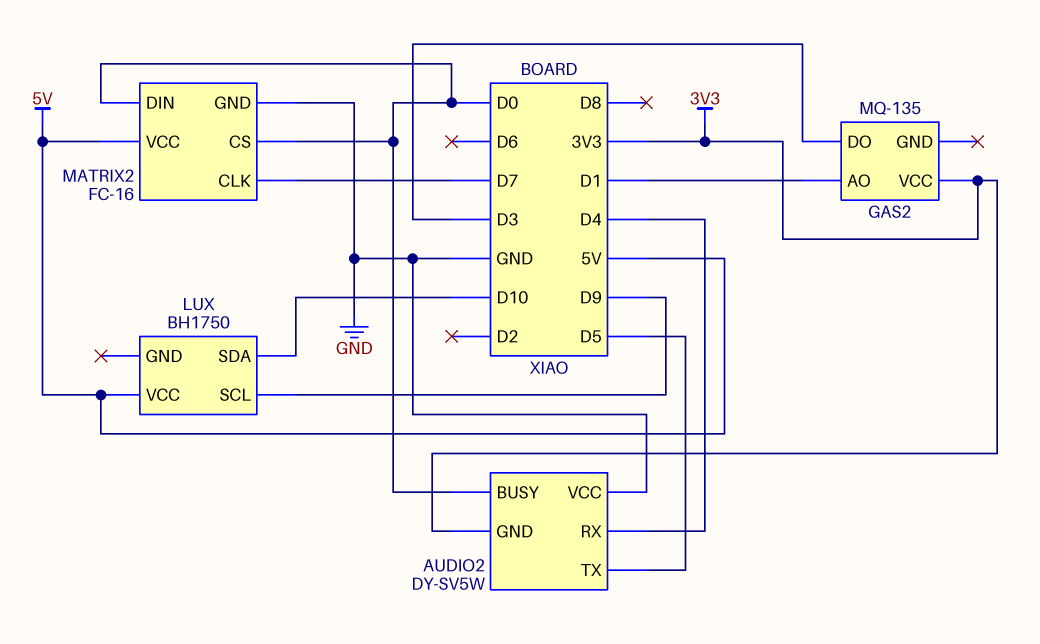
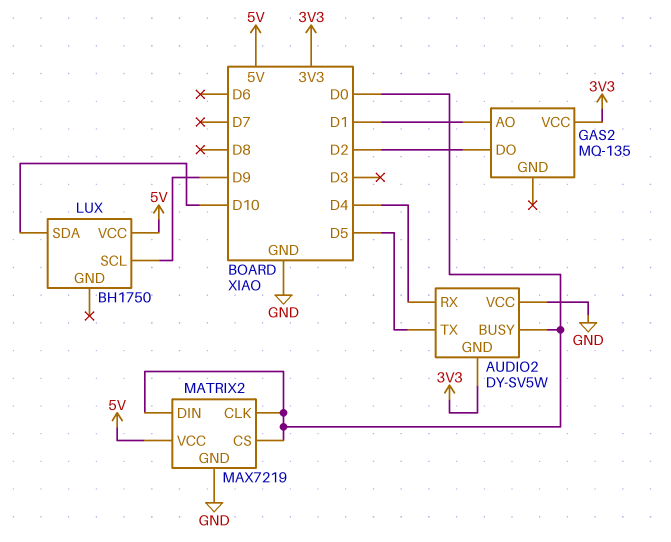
GAS2 pin DO: D3 -> D2
MATRIX2: FC-16 -> MAX7219
MATRIX2 pin CLK: D7 -> D0

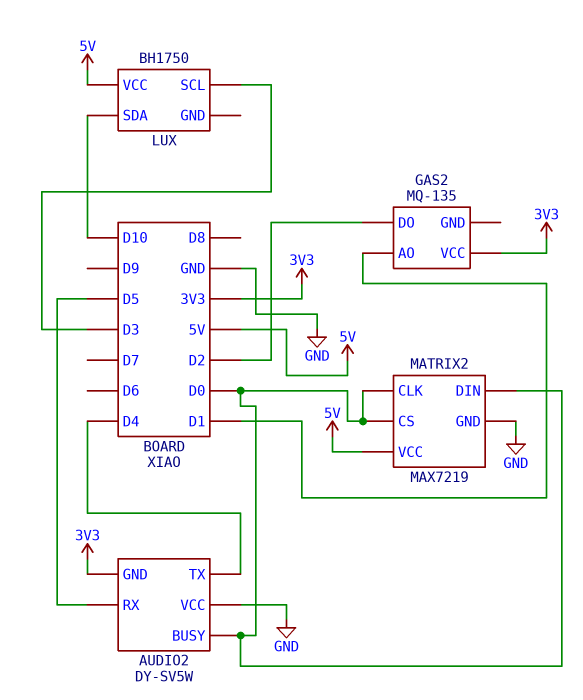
AUDIO2 pin RX: D4 -> D5
AUDIO2 pin TX: D5 -> D4
LUX pin SCL: D9 -> D3

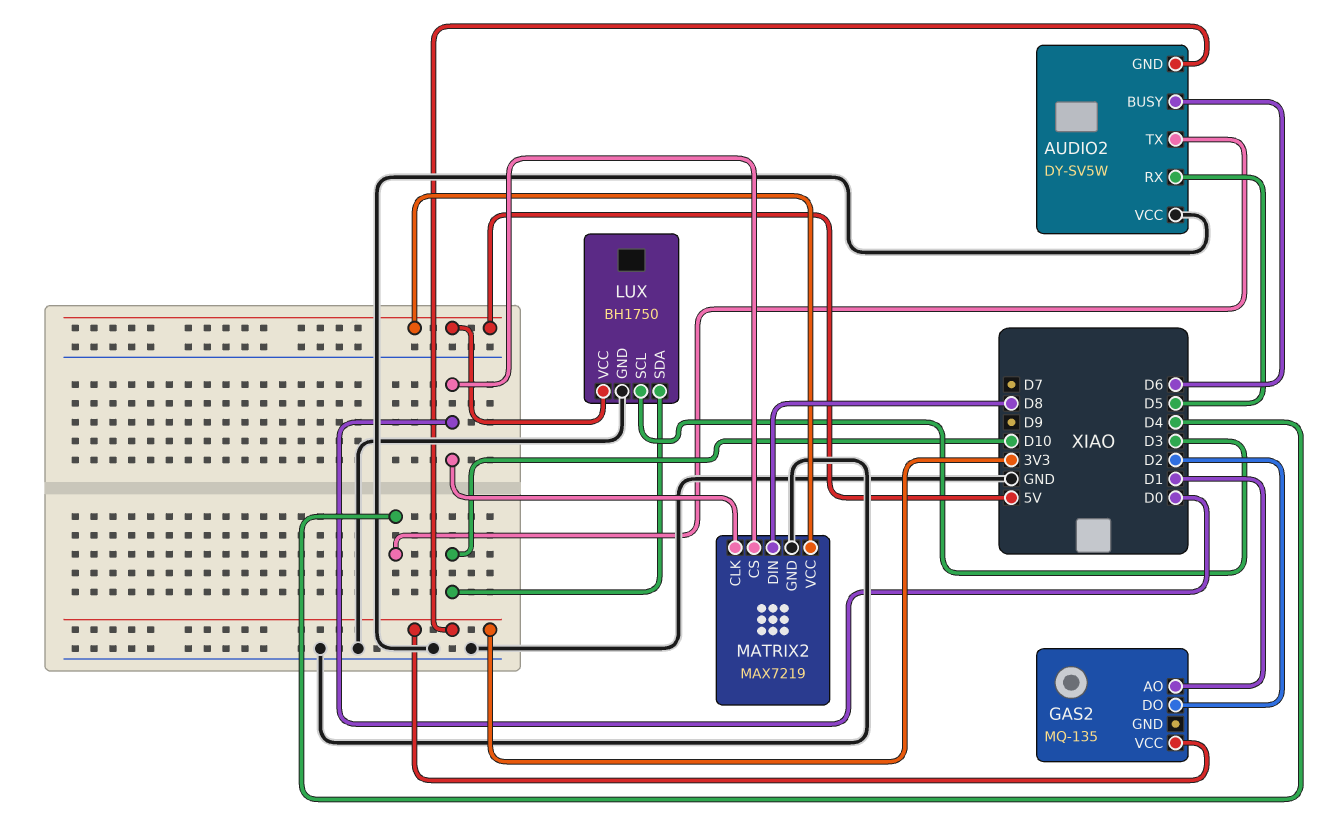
AUDIO2 pin BUSY: D0 -> D6
LUX pin GND: none -> GND
MATRIX2 pin DIN: D0 -> D8

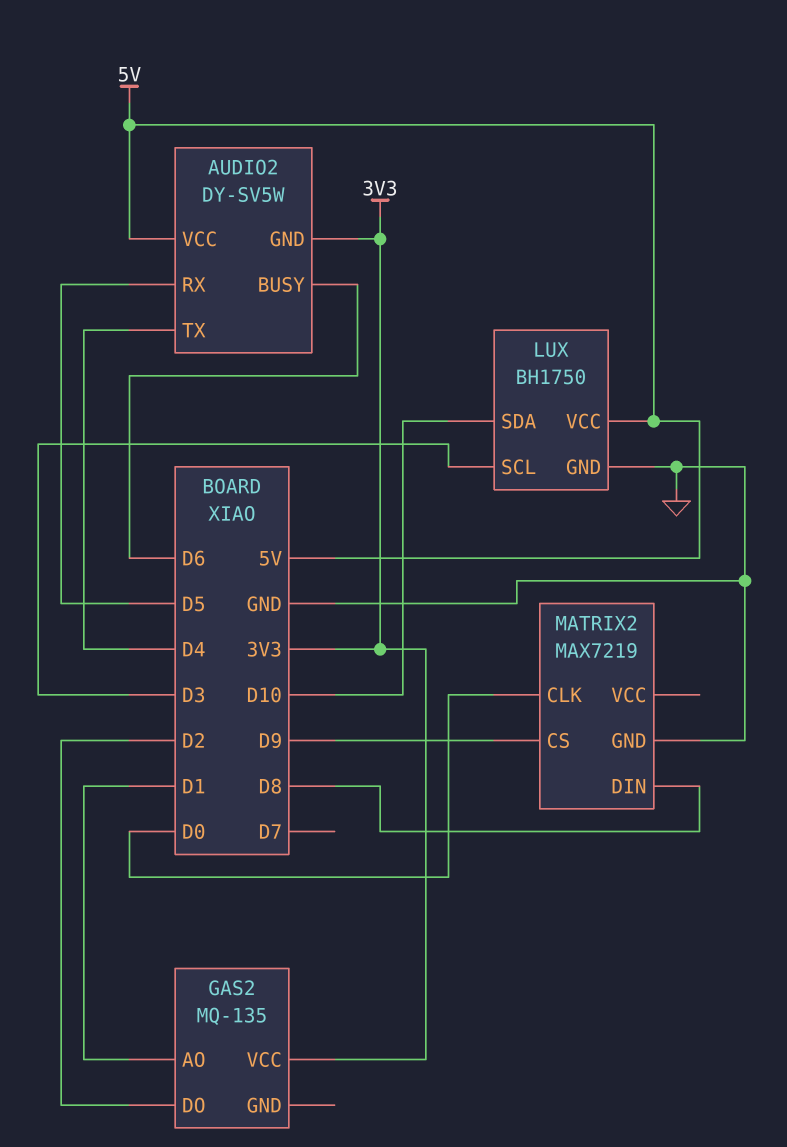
AUDIO2 pin VCC: GND -> 5V
MATRIX2 pin CS: D0 -> D9
MATRIX2 pin VCC: 5V -> none

